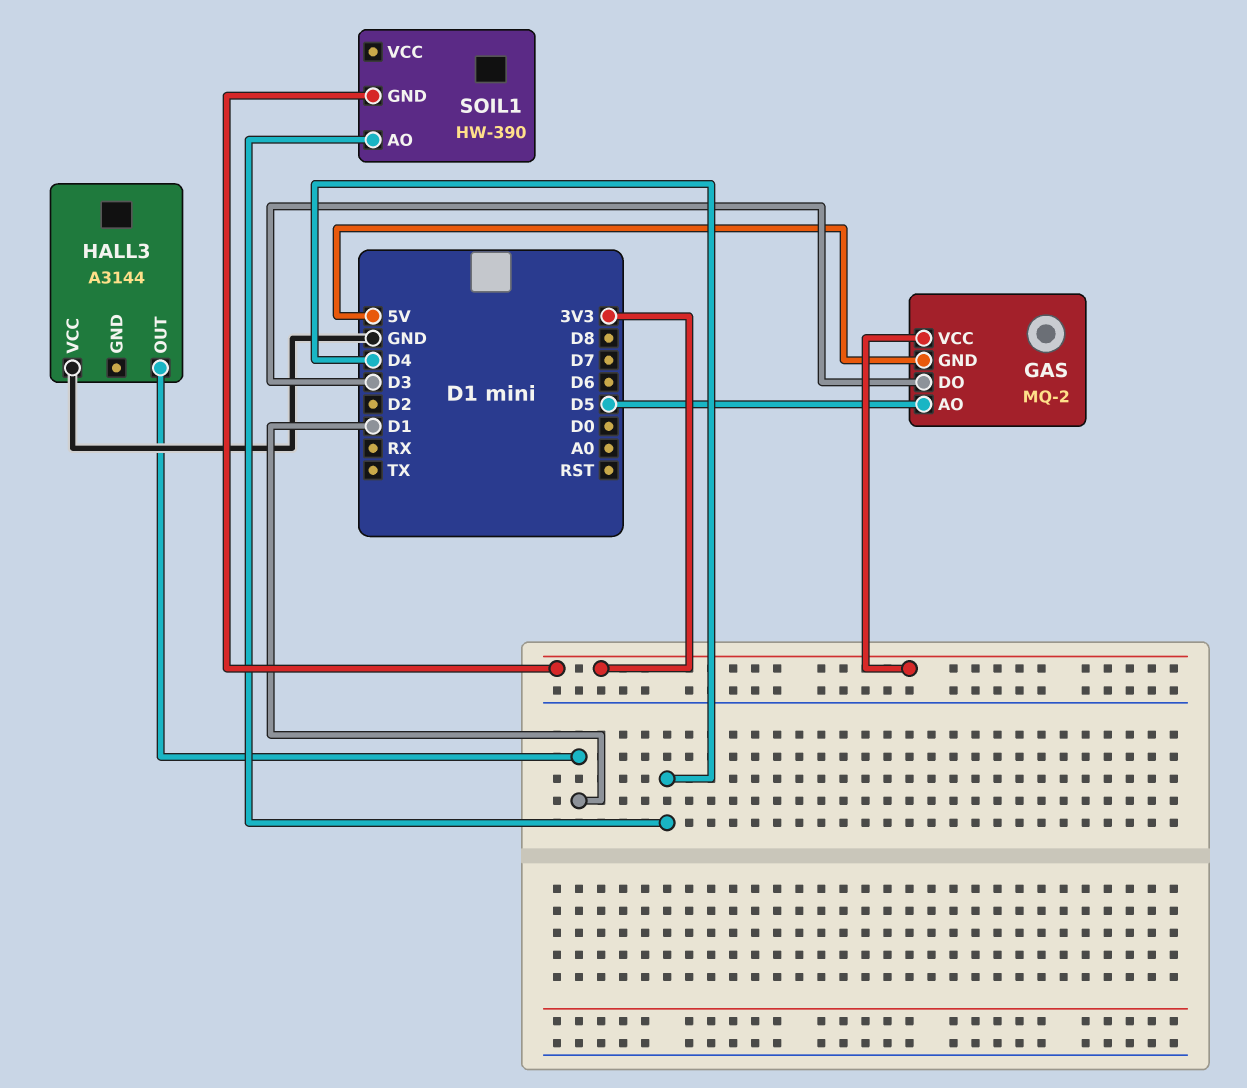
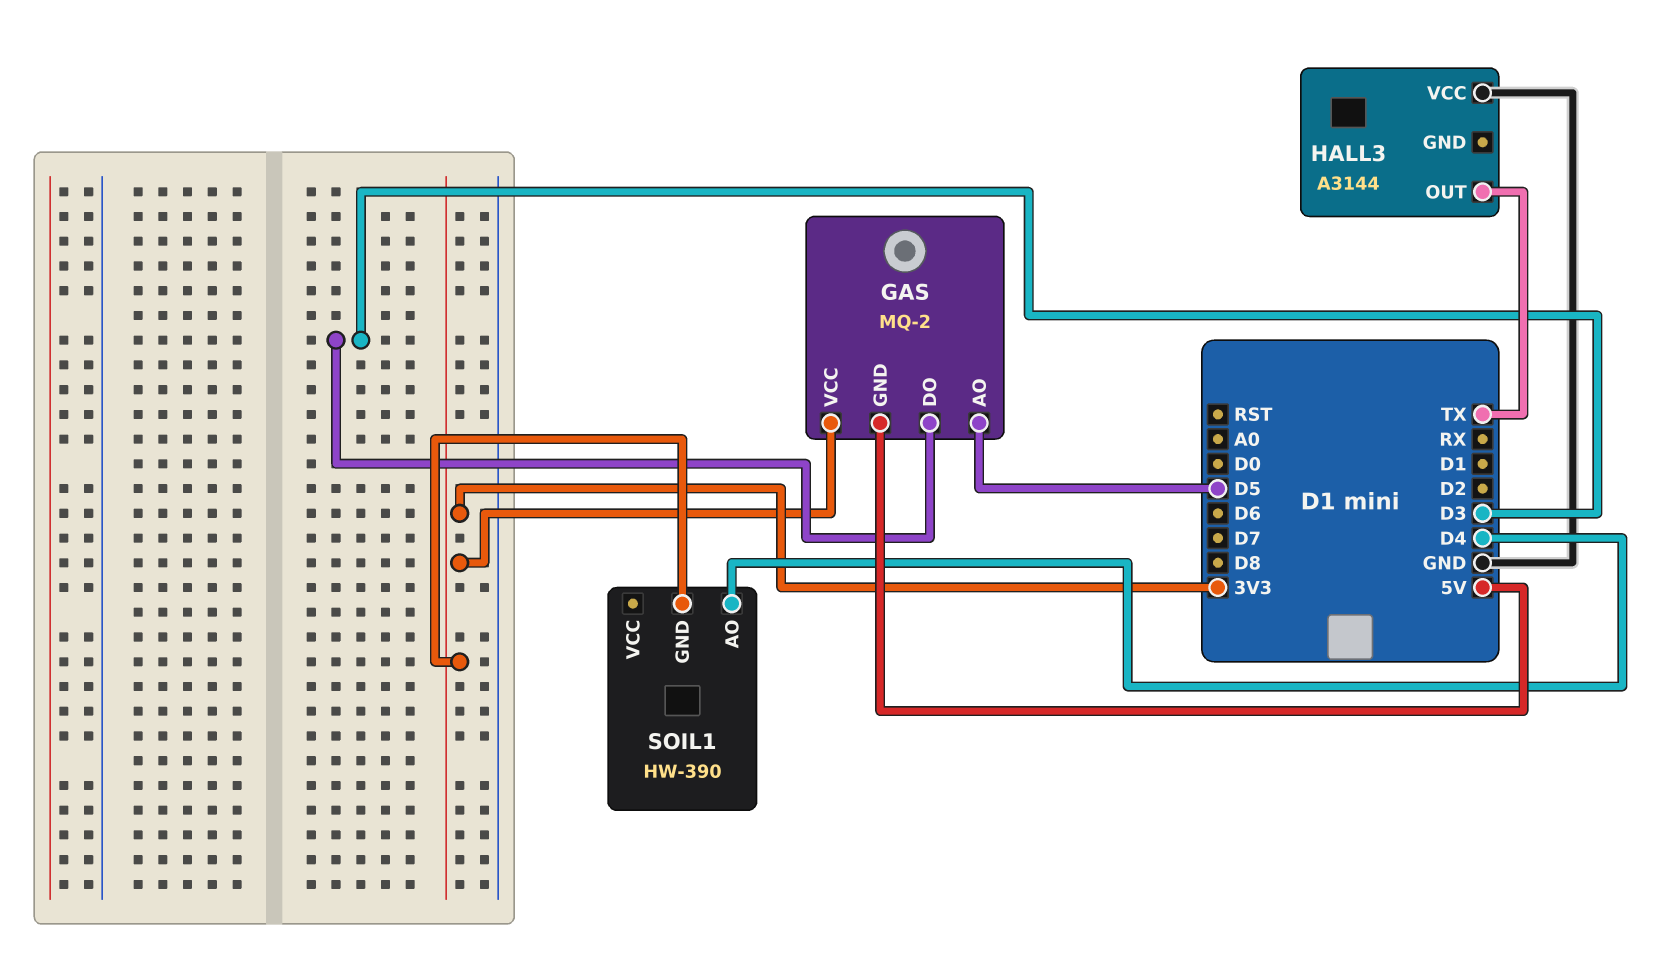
HALL3 pin OUT: D1 -> TX

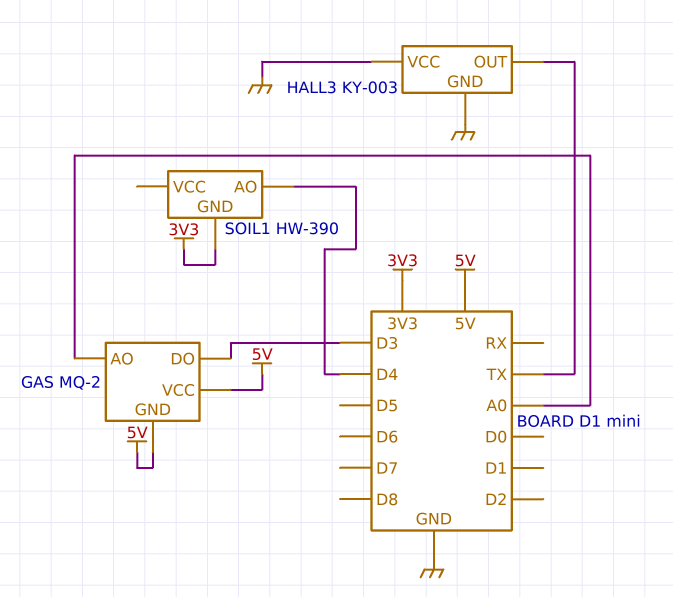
GAS pin AO: D5 -> A0
GAS pin VCC: 3V3 -> 5V
HALL3: A3144 -> KY-003
HALL3 pin GND: none -> GND

